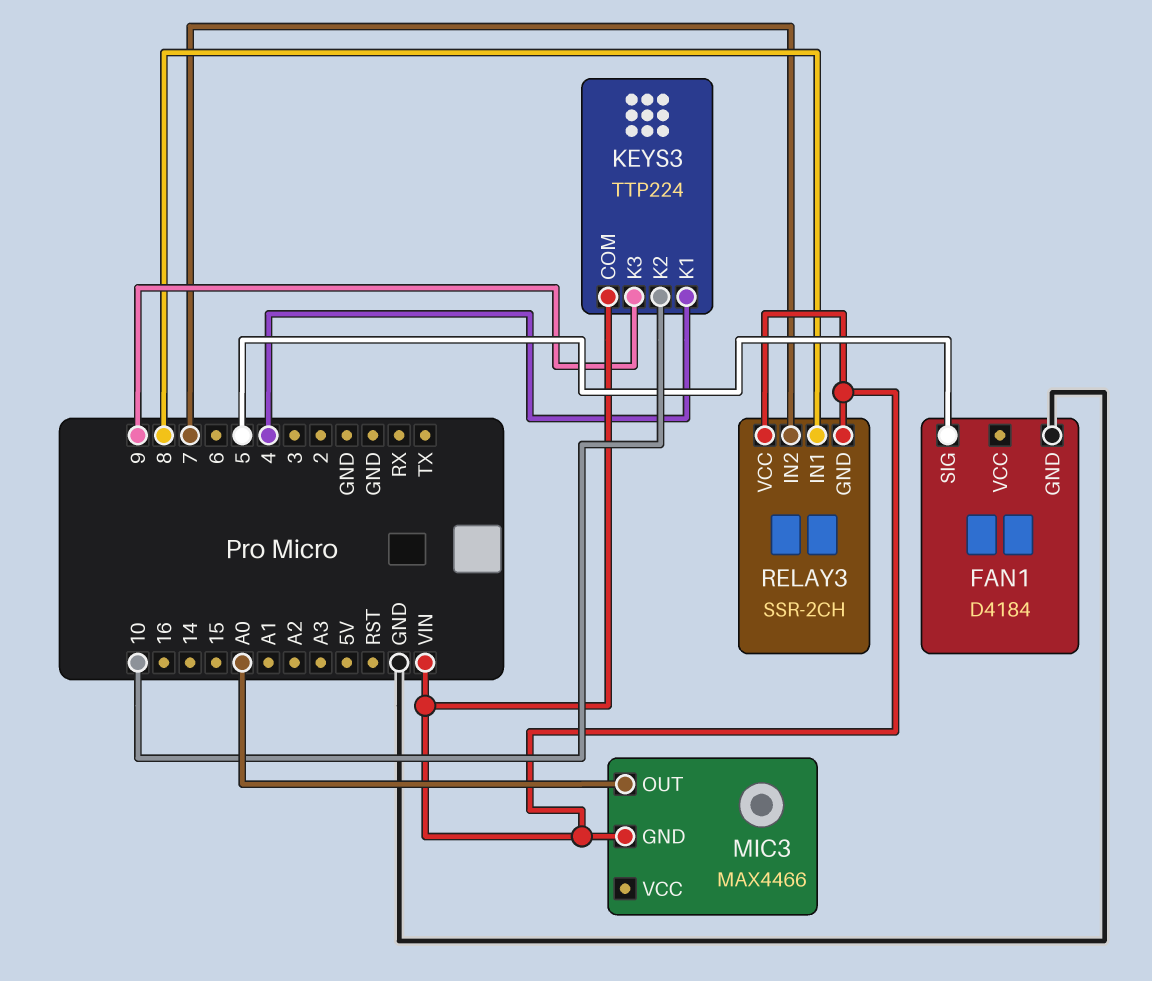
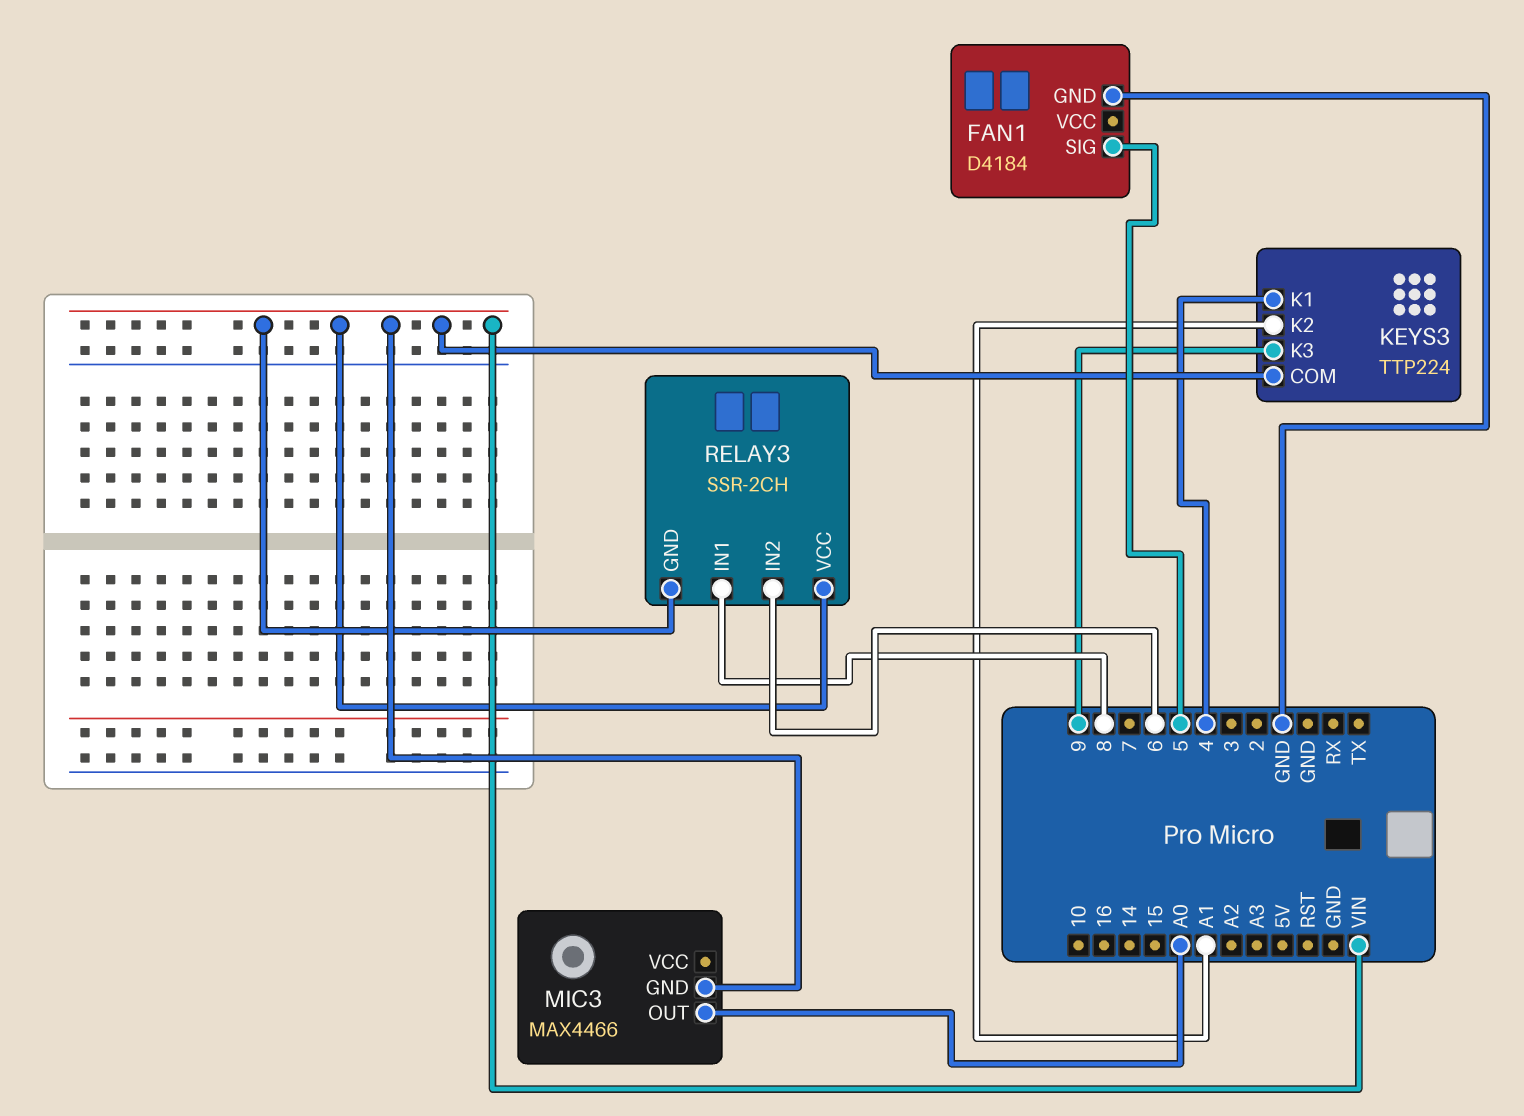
KEYS3 pin K2: 10 -> A1
RELAY3 pin IN2: 7 -> 6

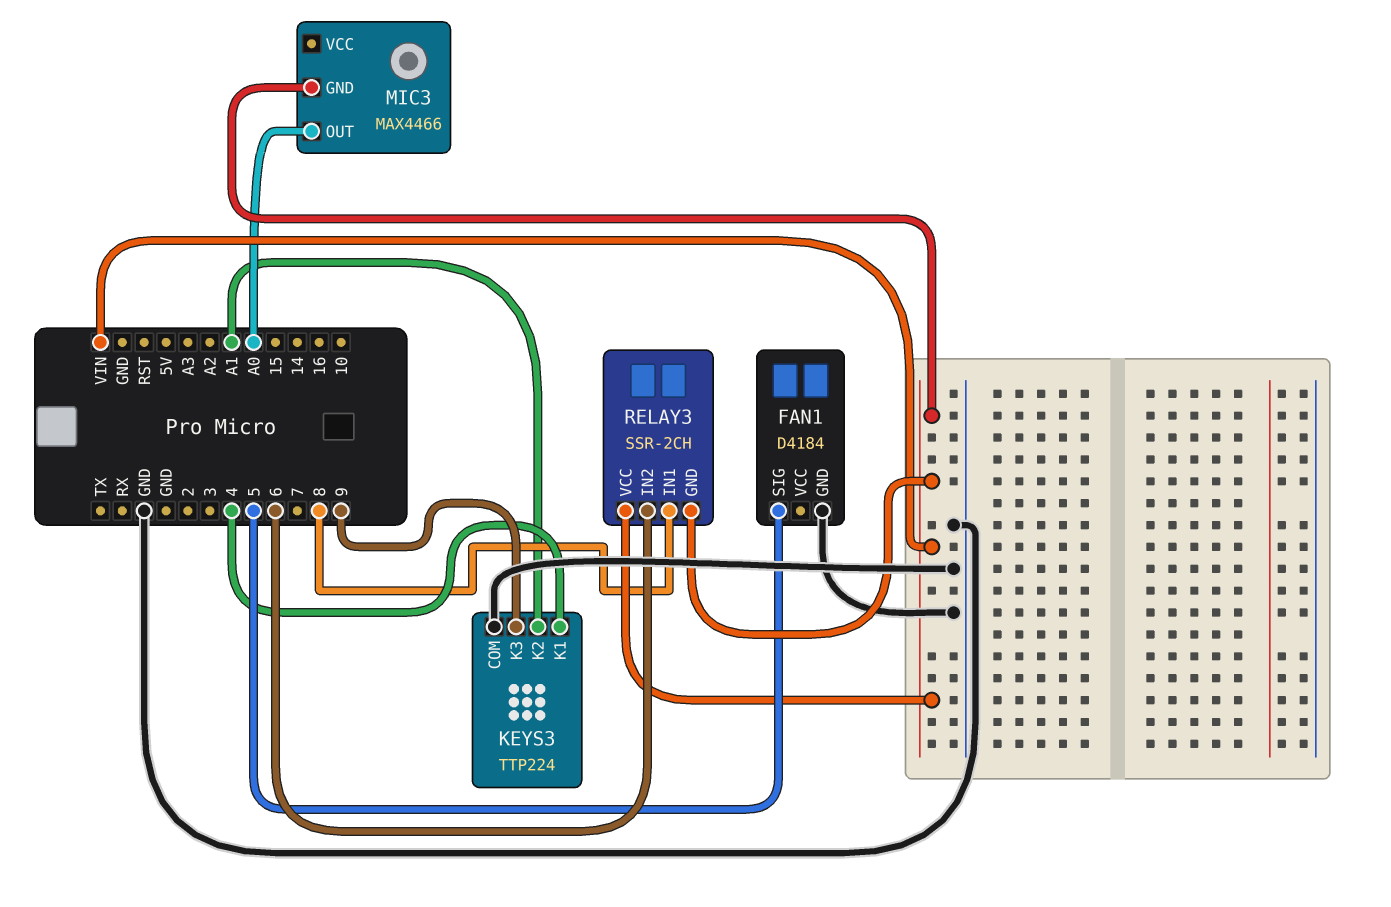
KEYS3 pin COM: VIN -> GND

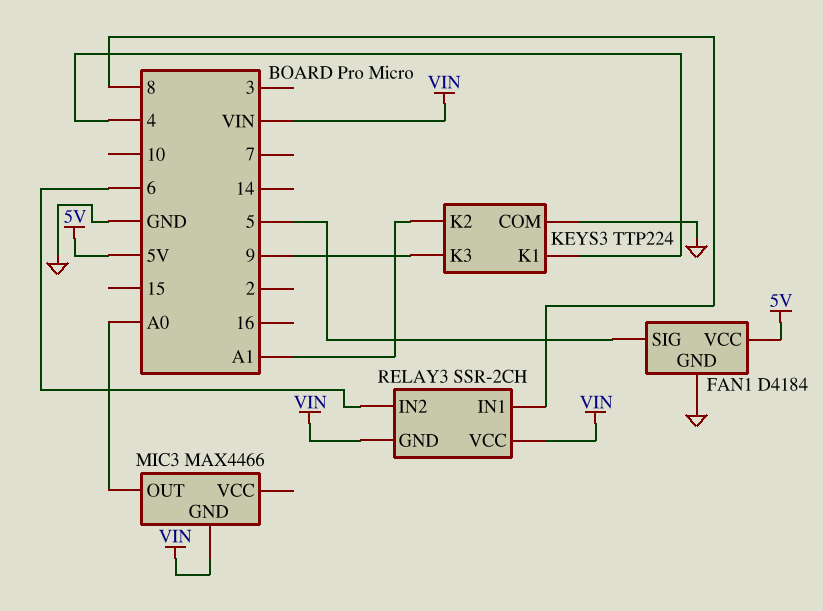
FAN1 pin VCC: none -> 5V

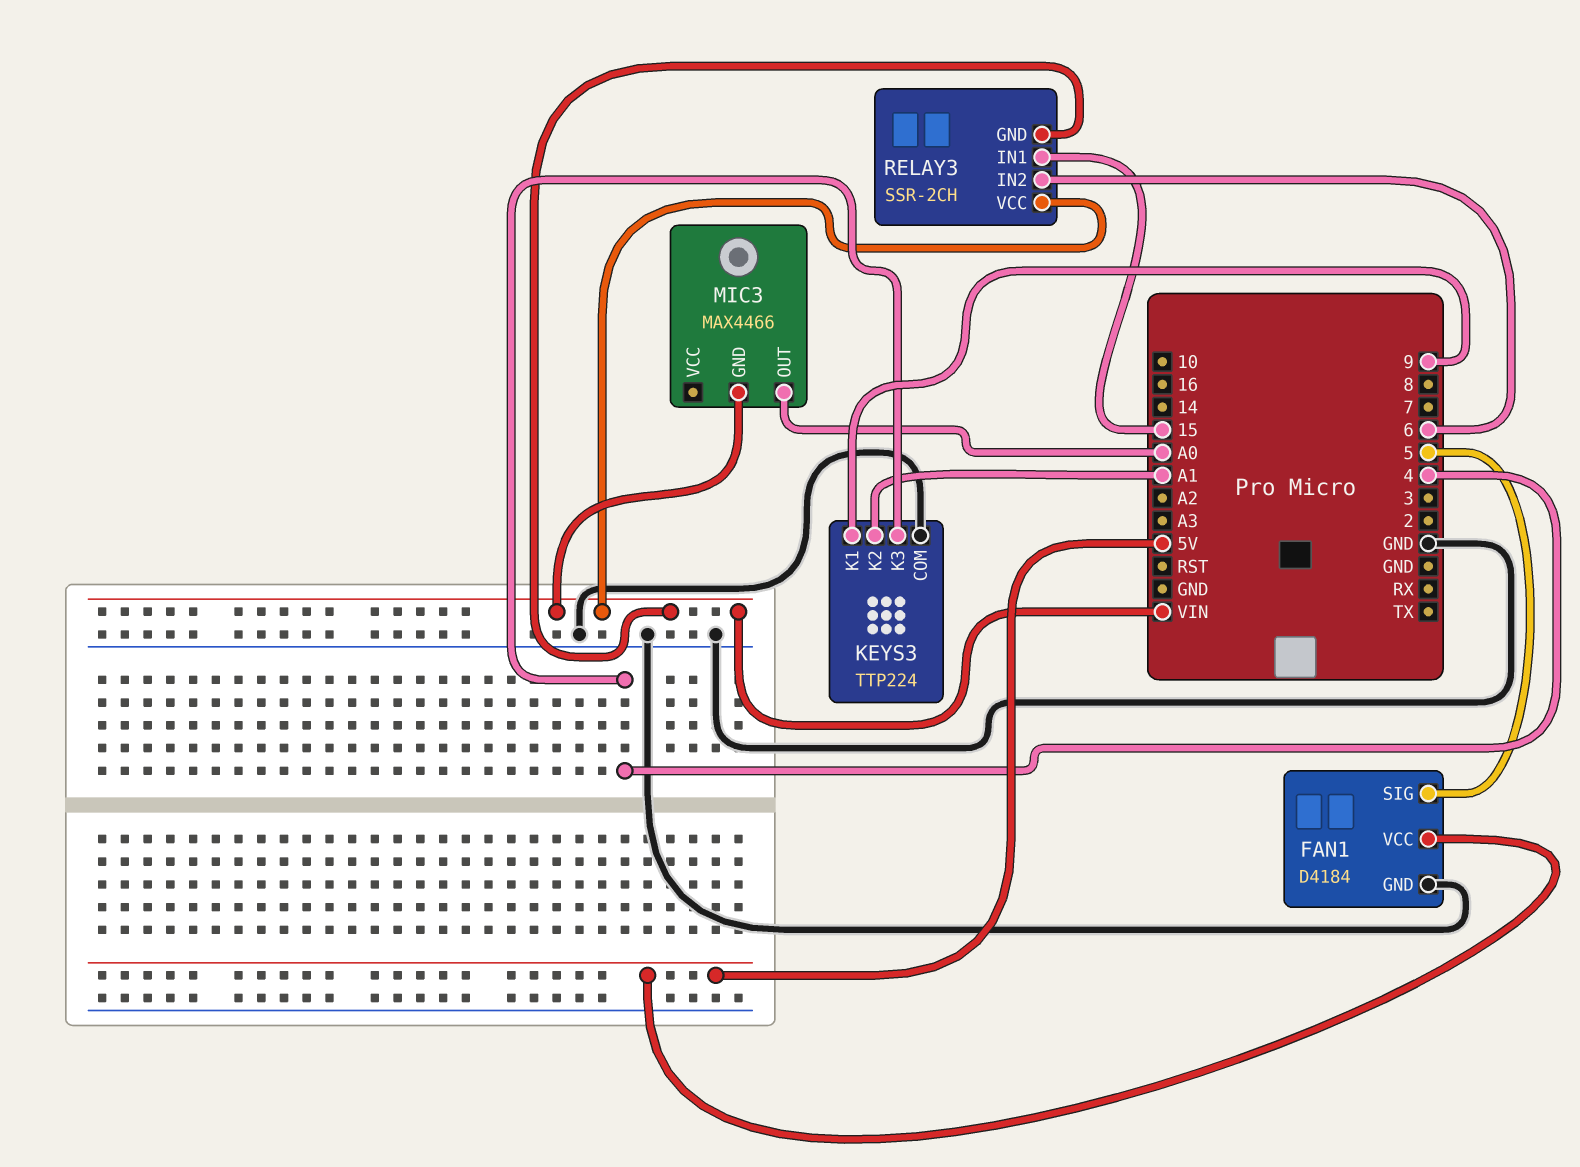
KEYS3 pin K1: 4 -> 9
KEYS3 pin K3: 9 -> 4
RELAY3 pin IN1: 8 -> 15

